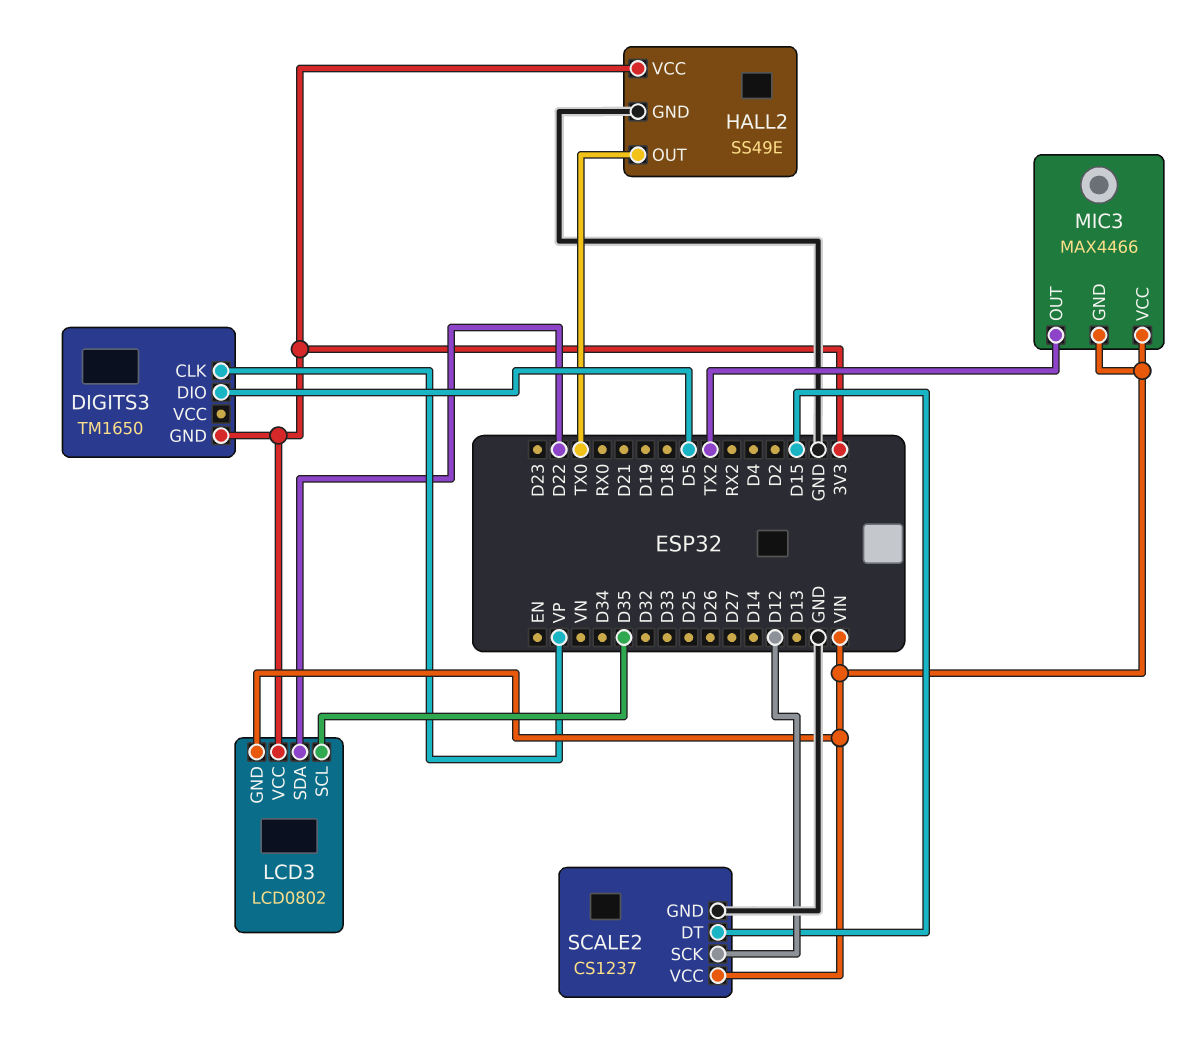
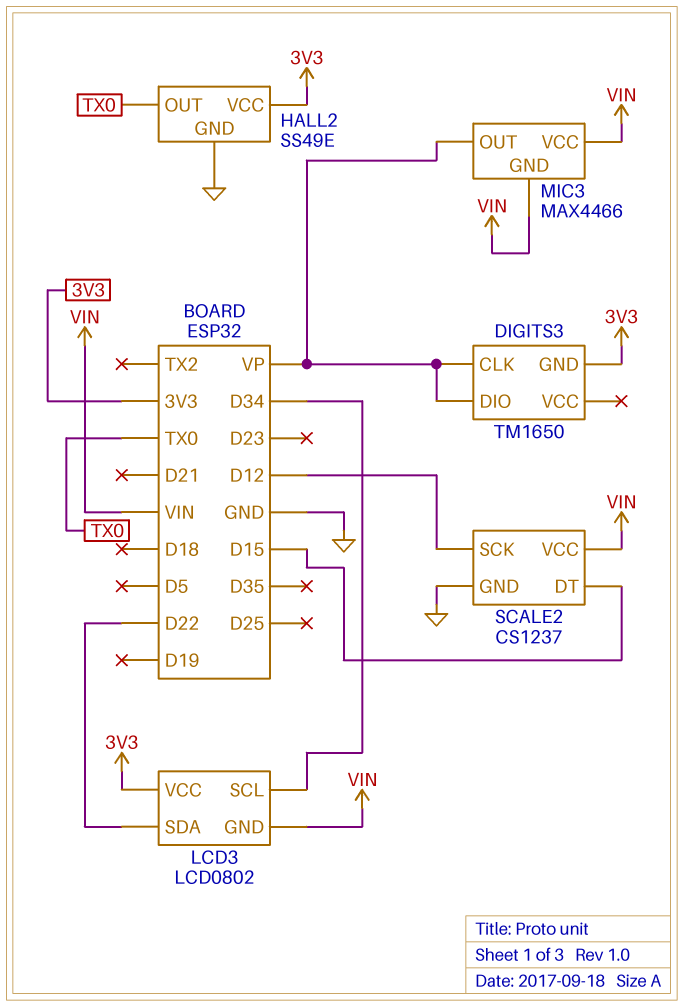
DIGITS3 pin DIO: D5 -> VP
LCD3 pin SCL: D35 -> D34
MIC3 pin OUT: TX2 -> VP

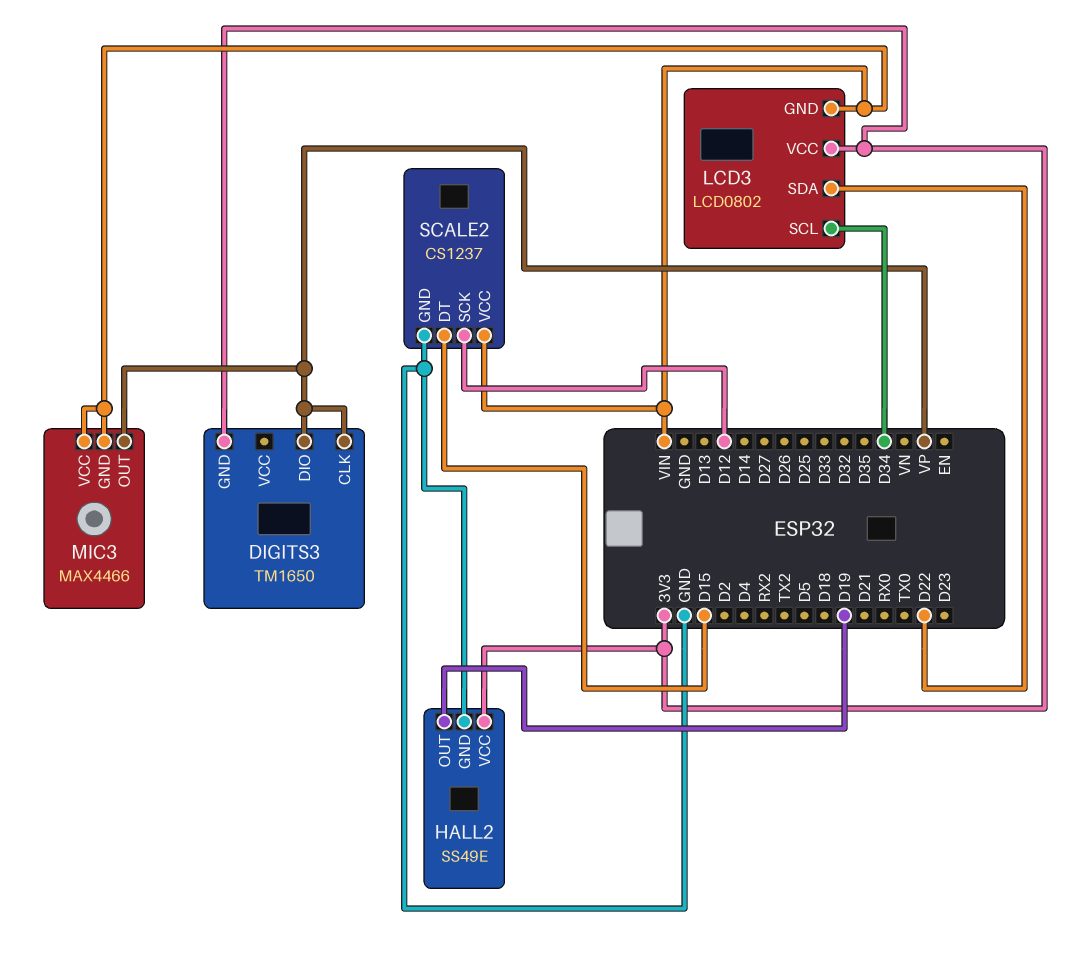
HALL2 pin OUT: TX0 -> D19

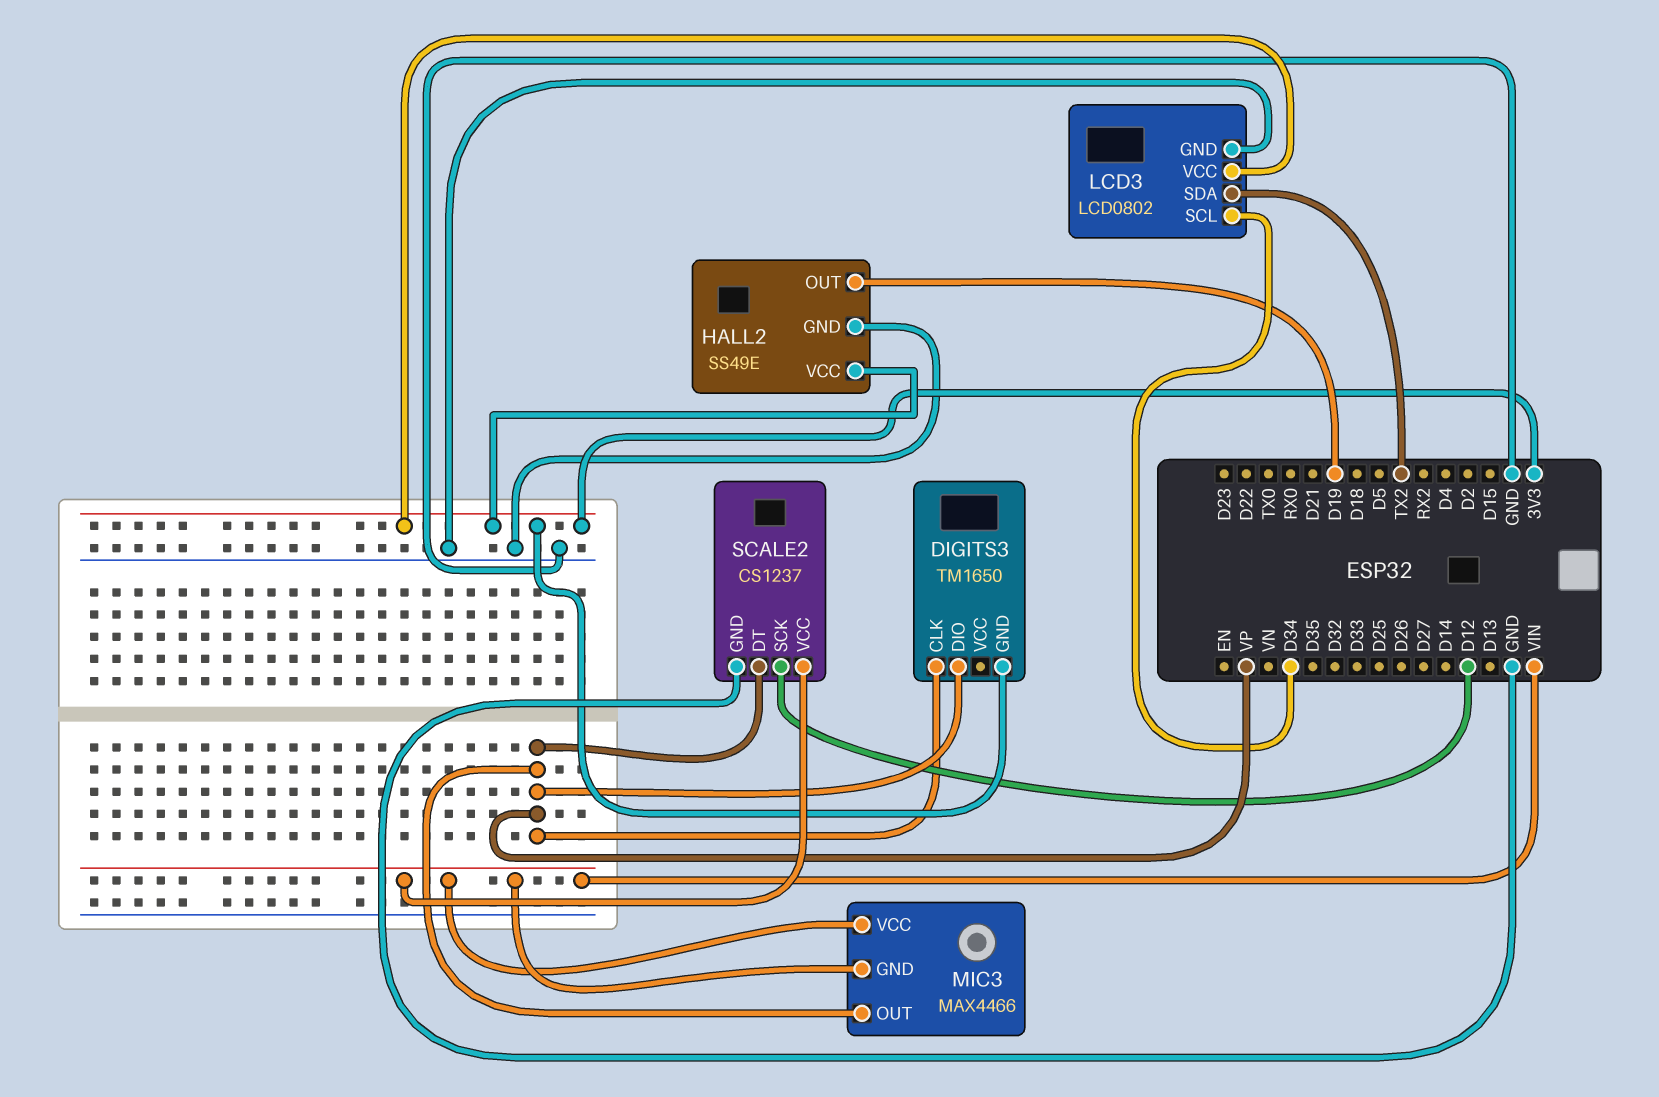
LCD3 pin GND: VIN -> GND
LCD3 pin SDA: D22 -> TX2
SCALE2 pin DT: D15 -> VP

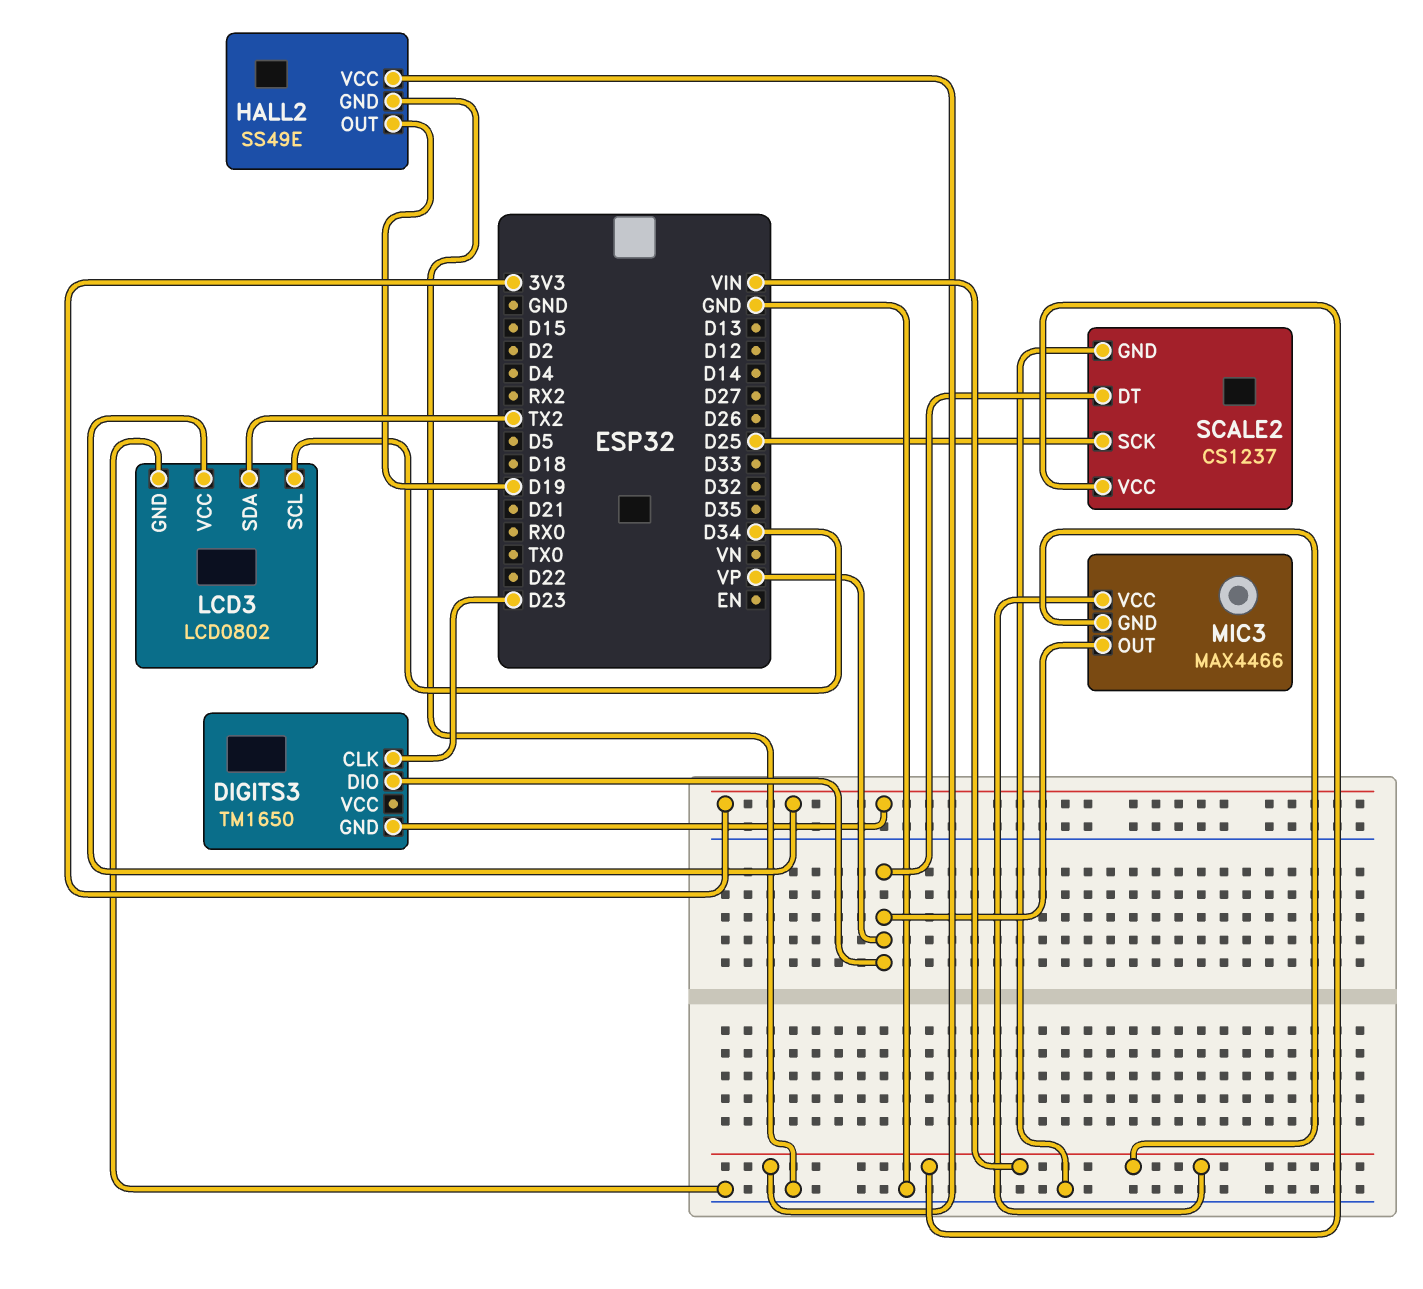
DIGITS3 pin CLK: VP -> D23
HALL2 pin VCC: 3V3 -> VIN
SCALE2 pin SCK: D12 -> D25

